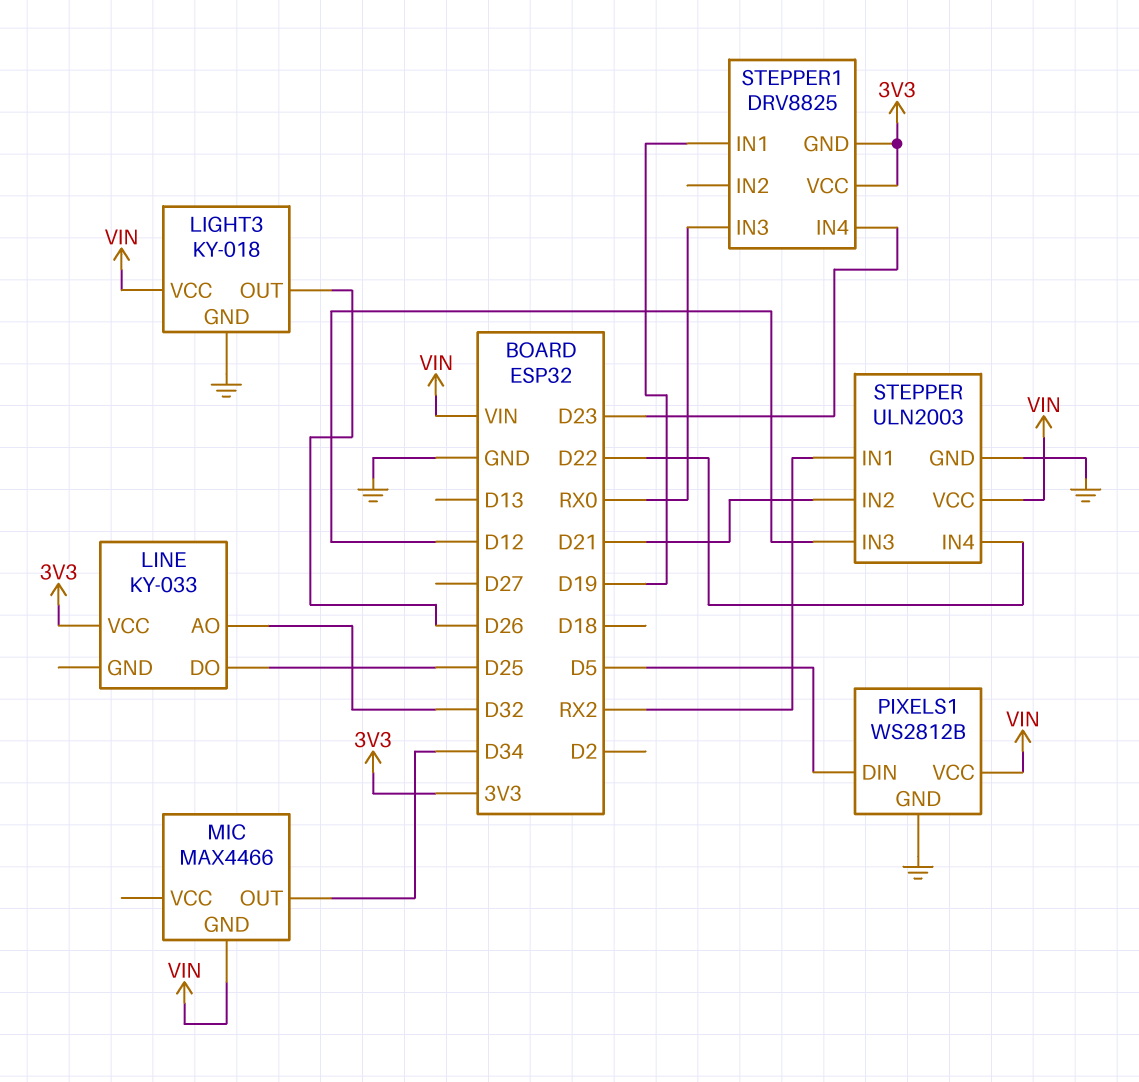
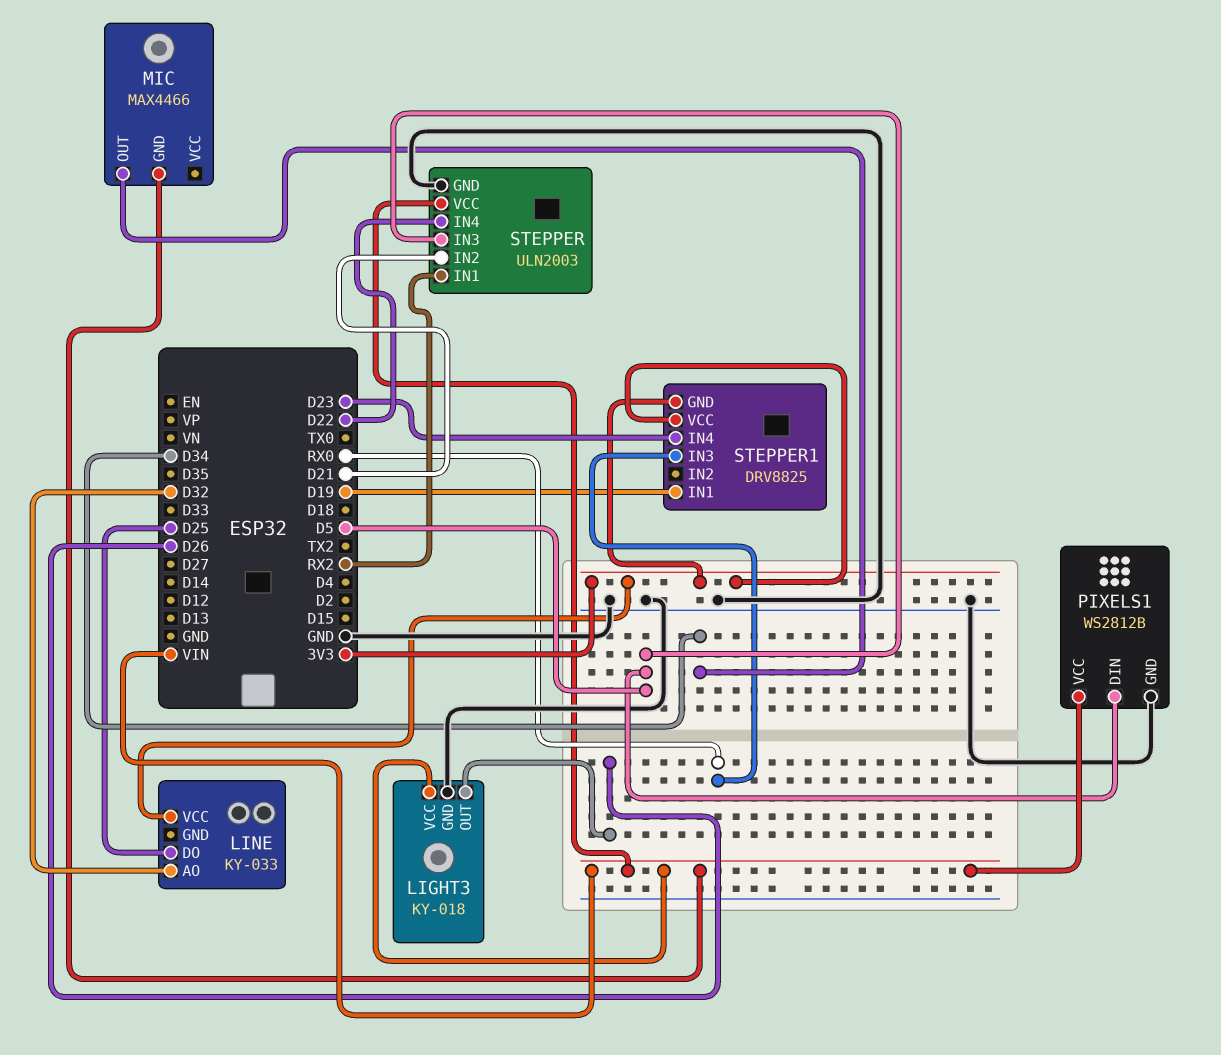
STEPPER pin IN3: D12 -> D5

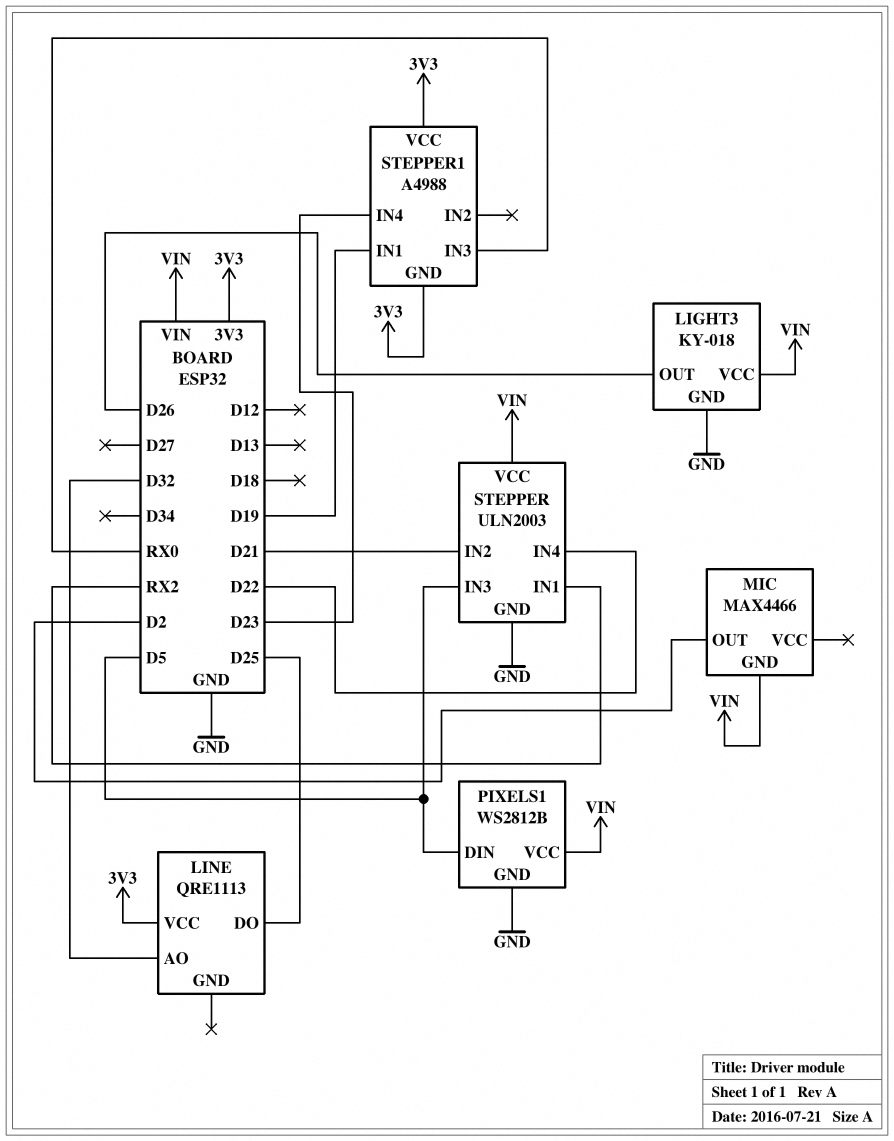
LINE: KY-033 -> QRE1113
MIC pin OUT: D34 -> D2
STEPPER1: DRV8825 -> A4988

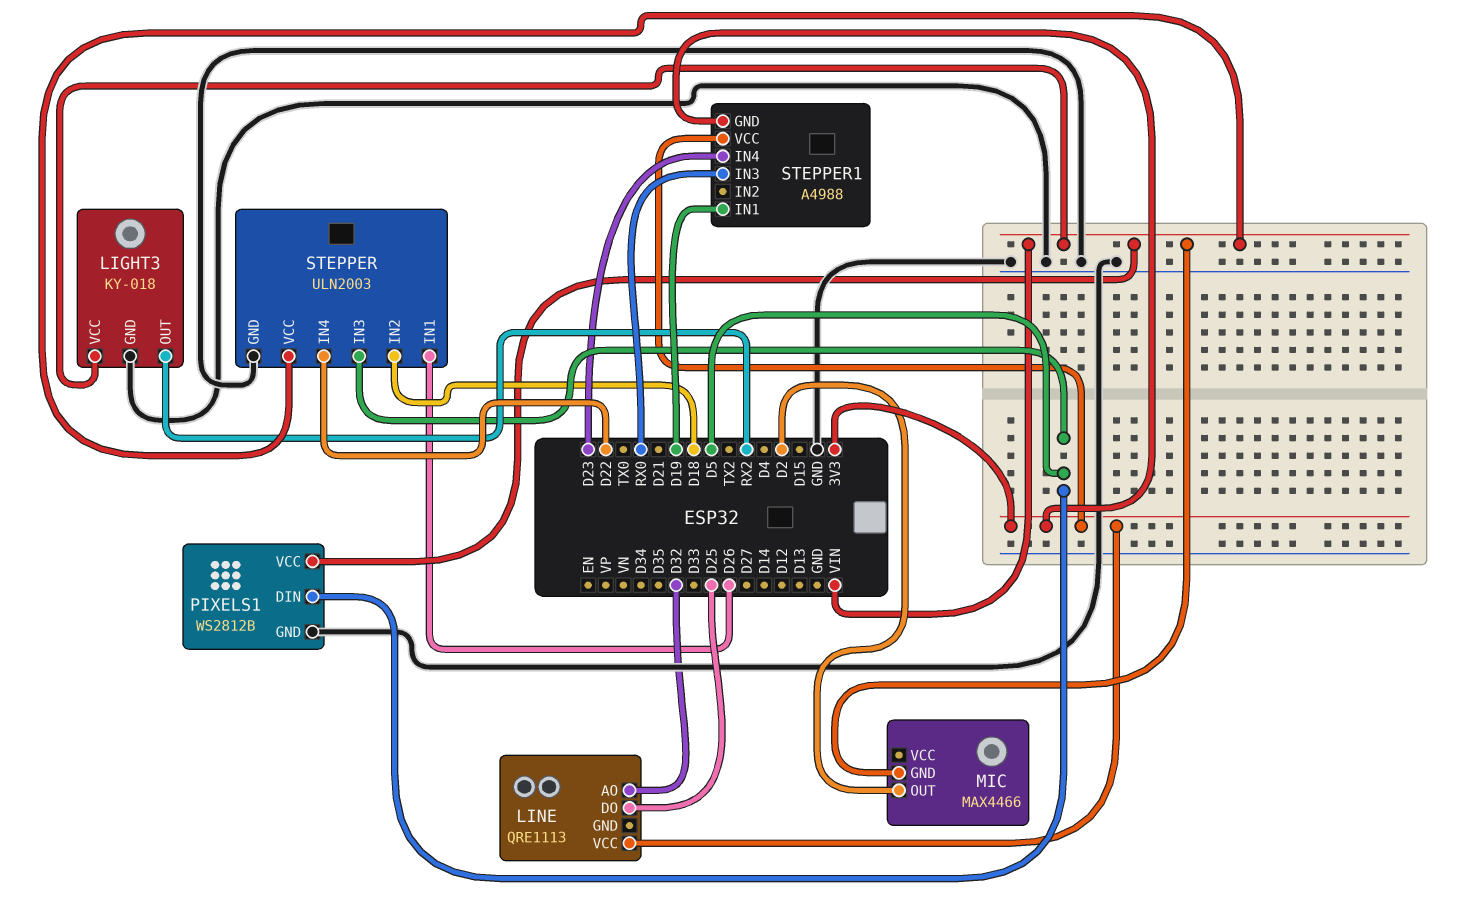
LIGHT3 pin OUT: D26 -> RX2
STEPPER pin IN1: RX2 -> D26
STEPPER pin IN2: D21 -> D18

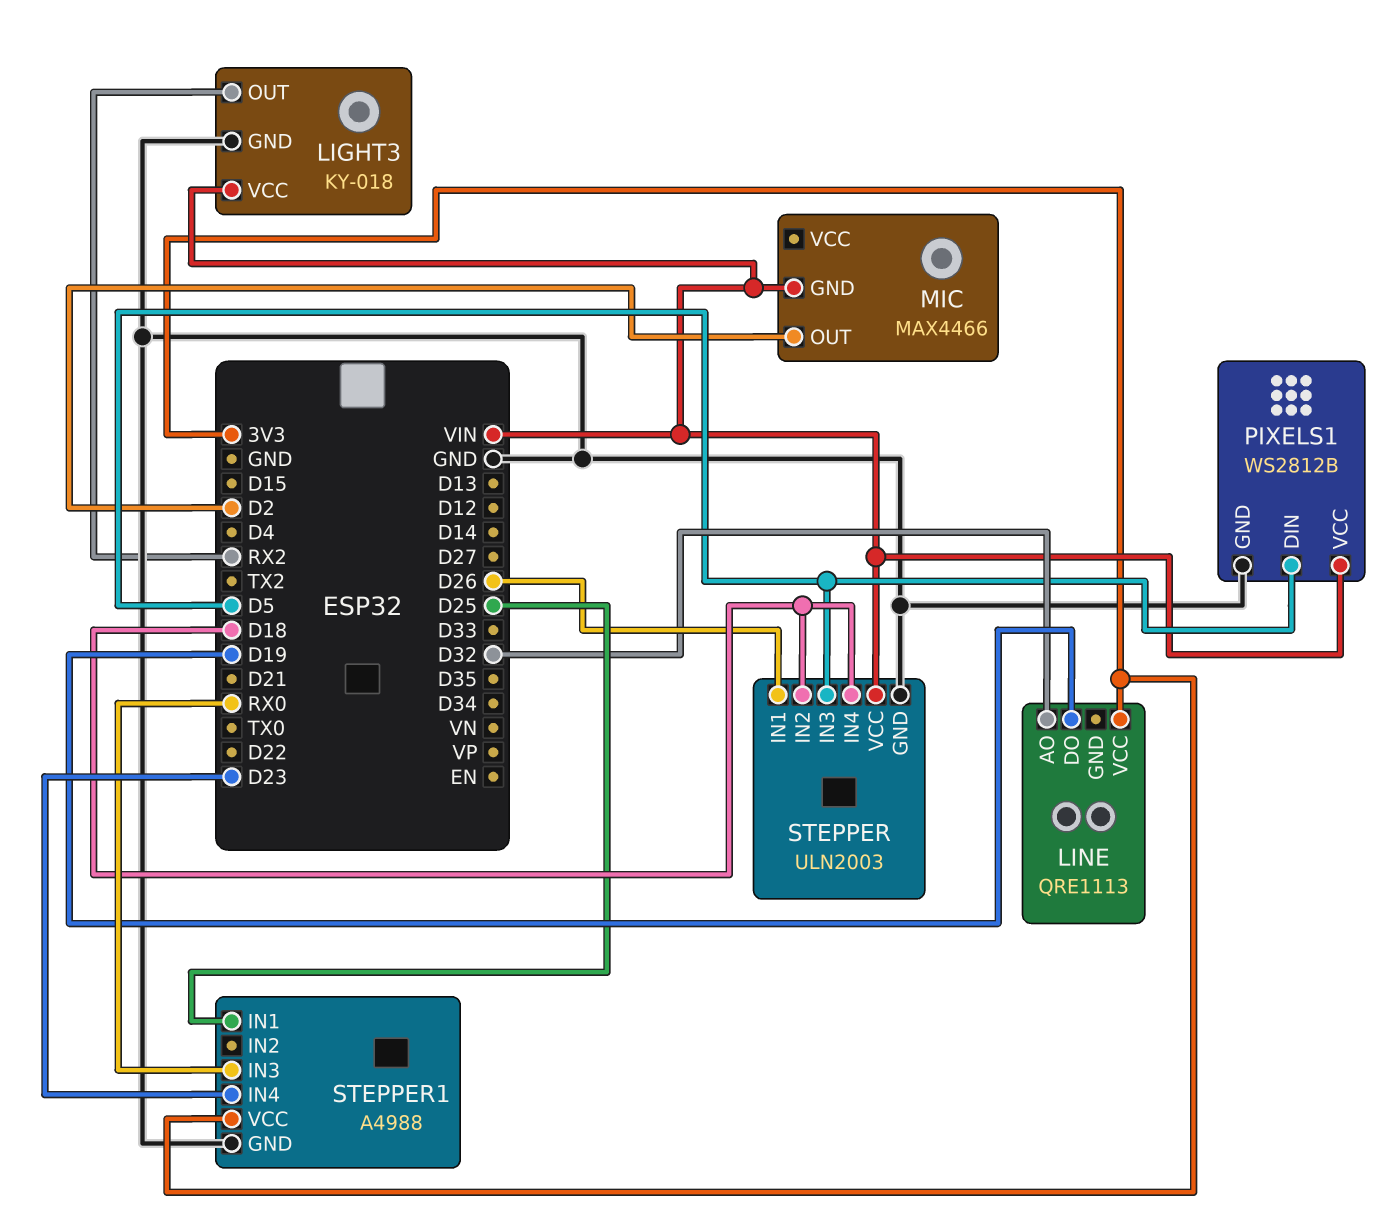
LINE pin DO: D25 -> D19
STEPPER pin IN4: D22 -> D18
STEPPER1 pin GND: 3V3 -> GND
STEPPER1 pin IN1: D19 -> D25

